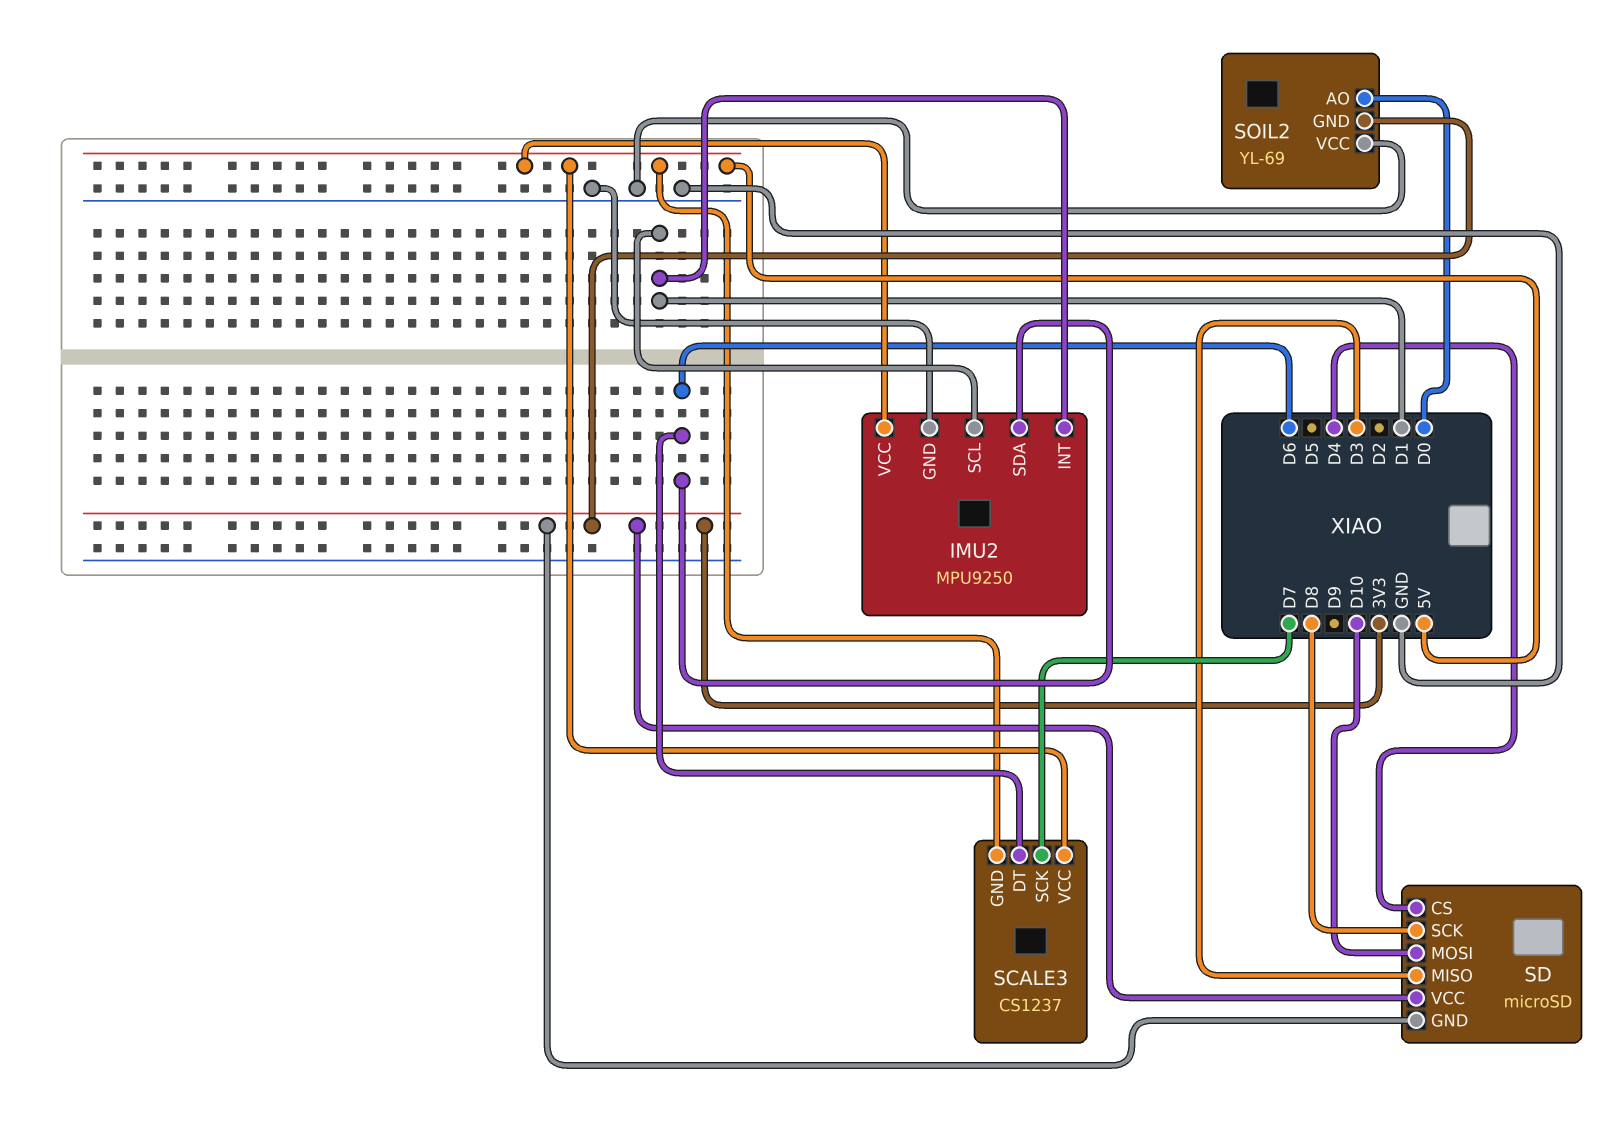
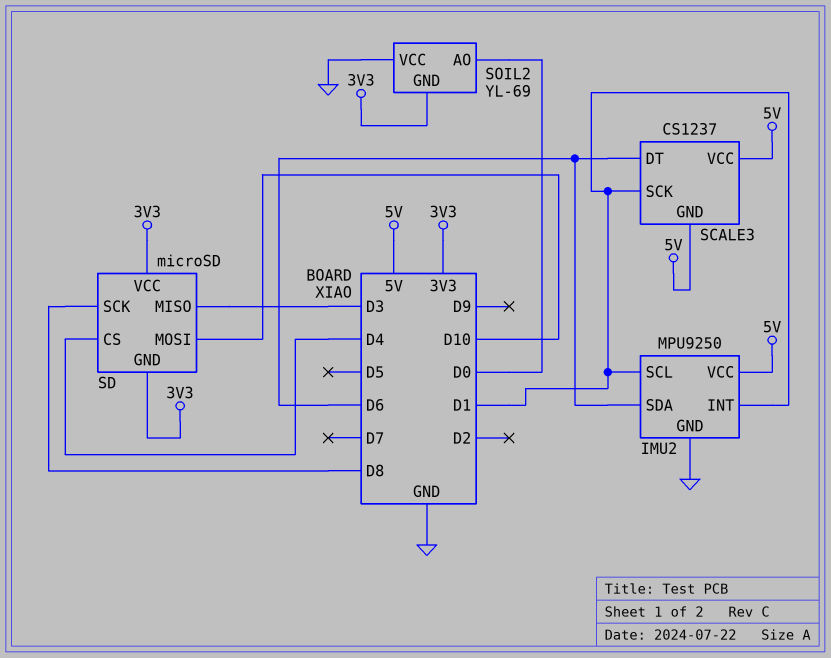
SCALE3 pin SCK: D7 -> D1

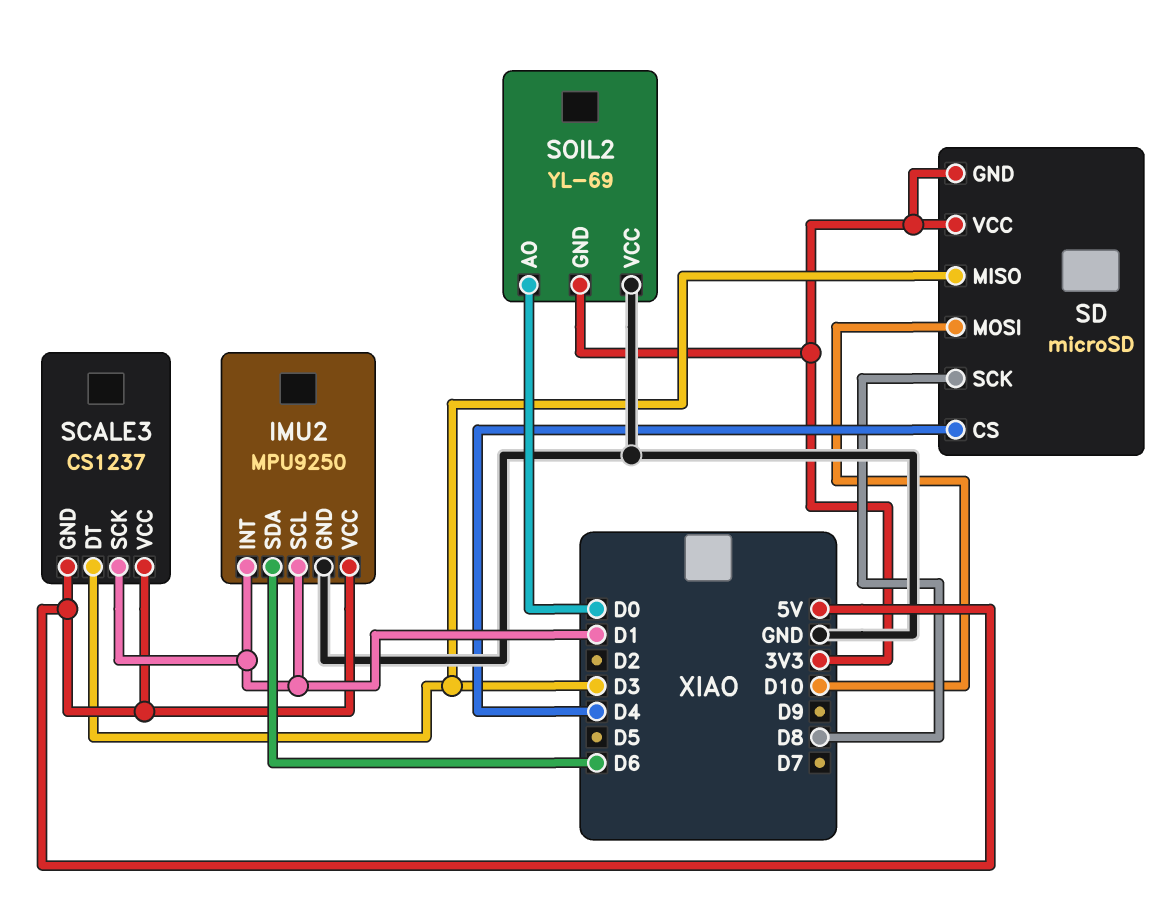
SCALE3 pin DT: D6 -> D3

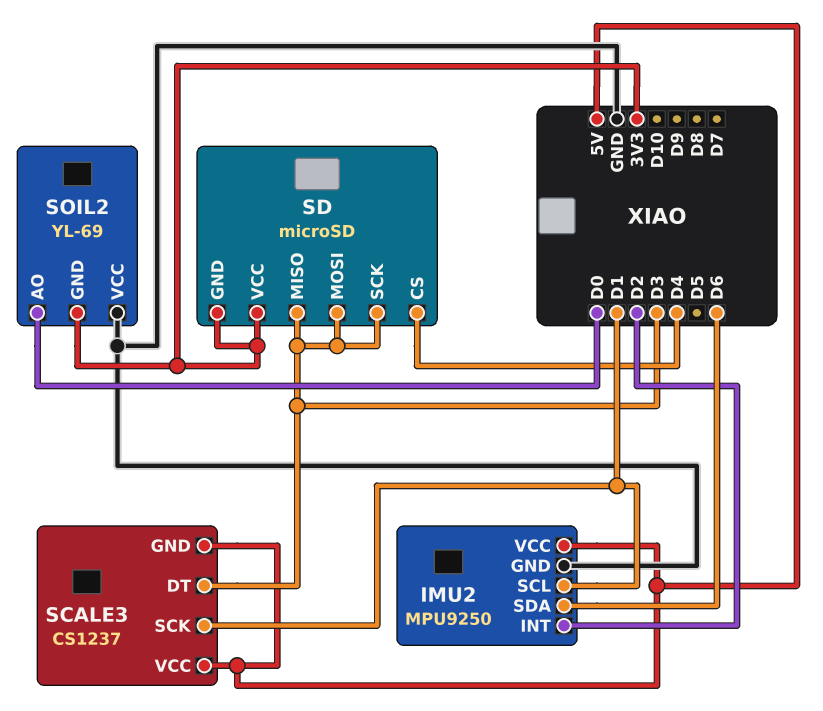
IMU2 pin INT: D1 -> D2
SD pin MOSI: D10 -> D3
SD pin SCK: D8 -> D3

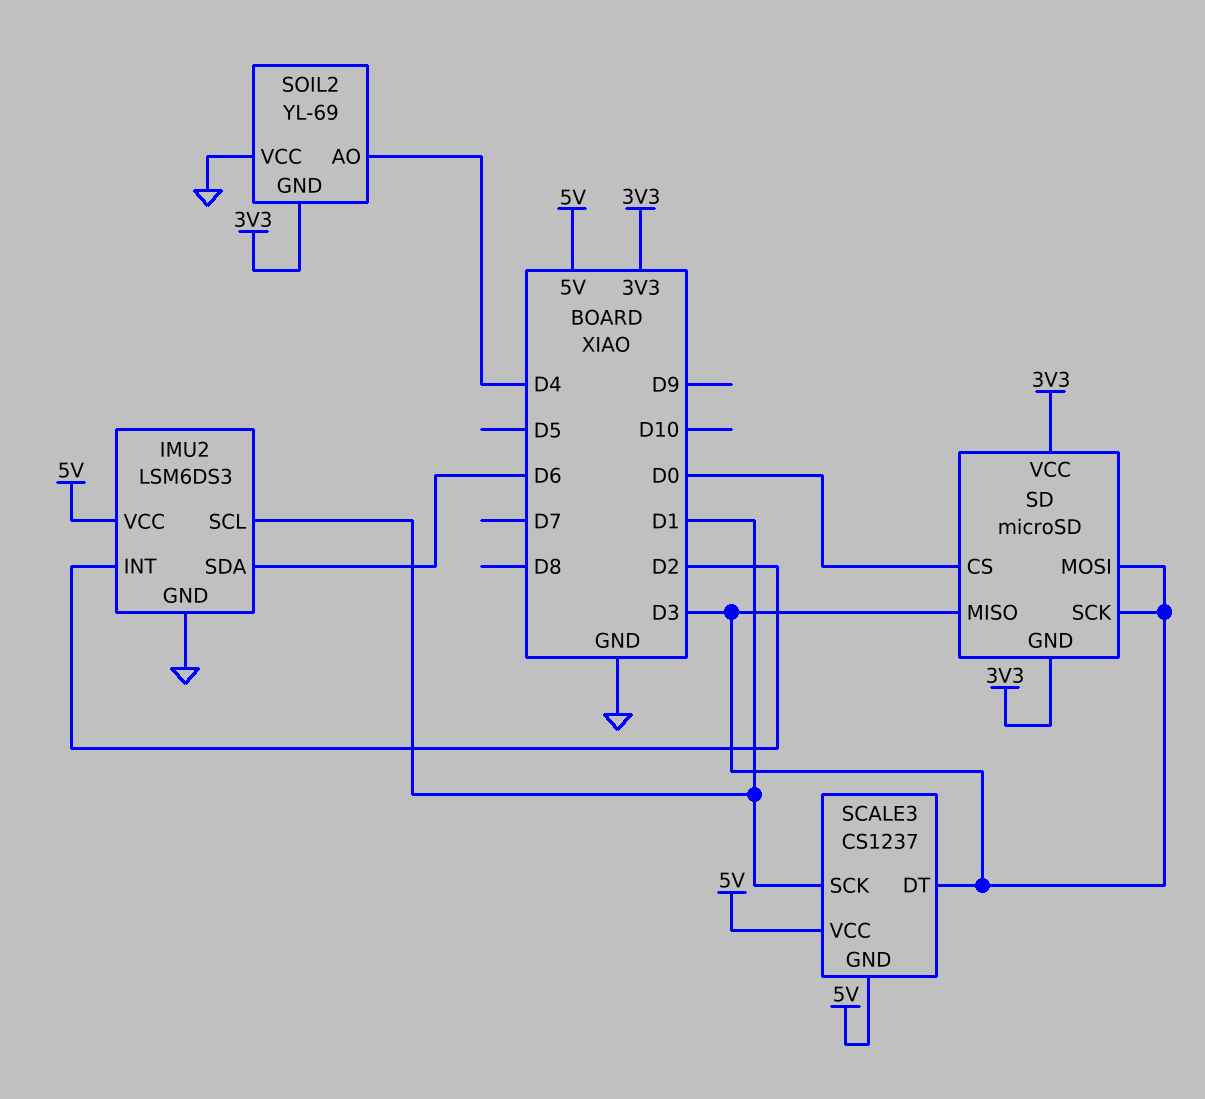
IMU2: MPU9250 -> LSM6DS3
SD pin CS: D4 -> D0
SOIL2 pin AO: D0 -> D4

